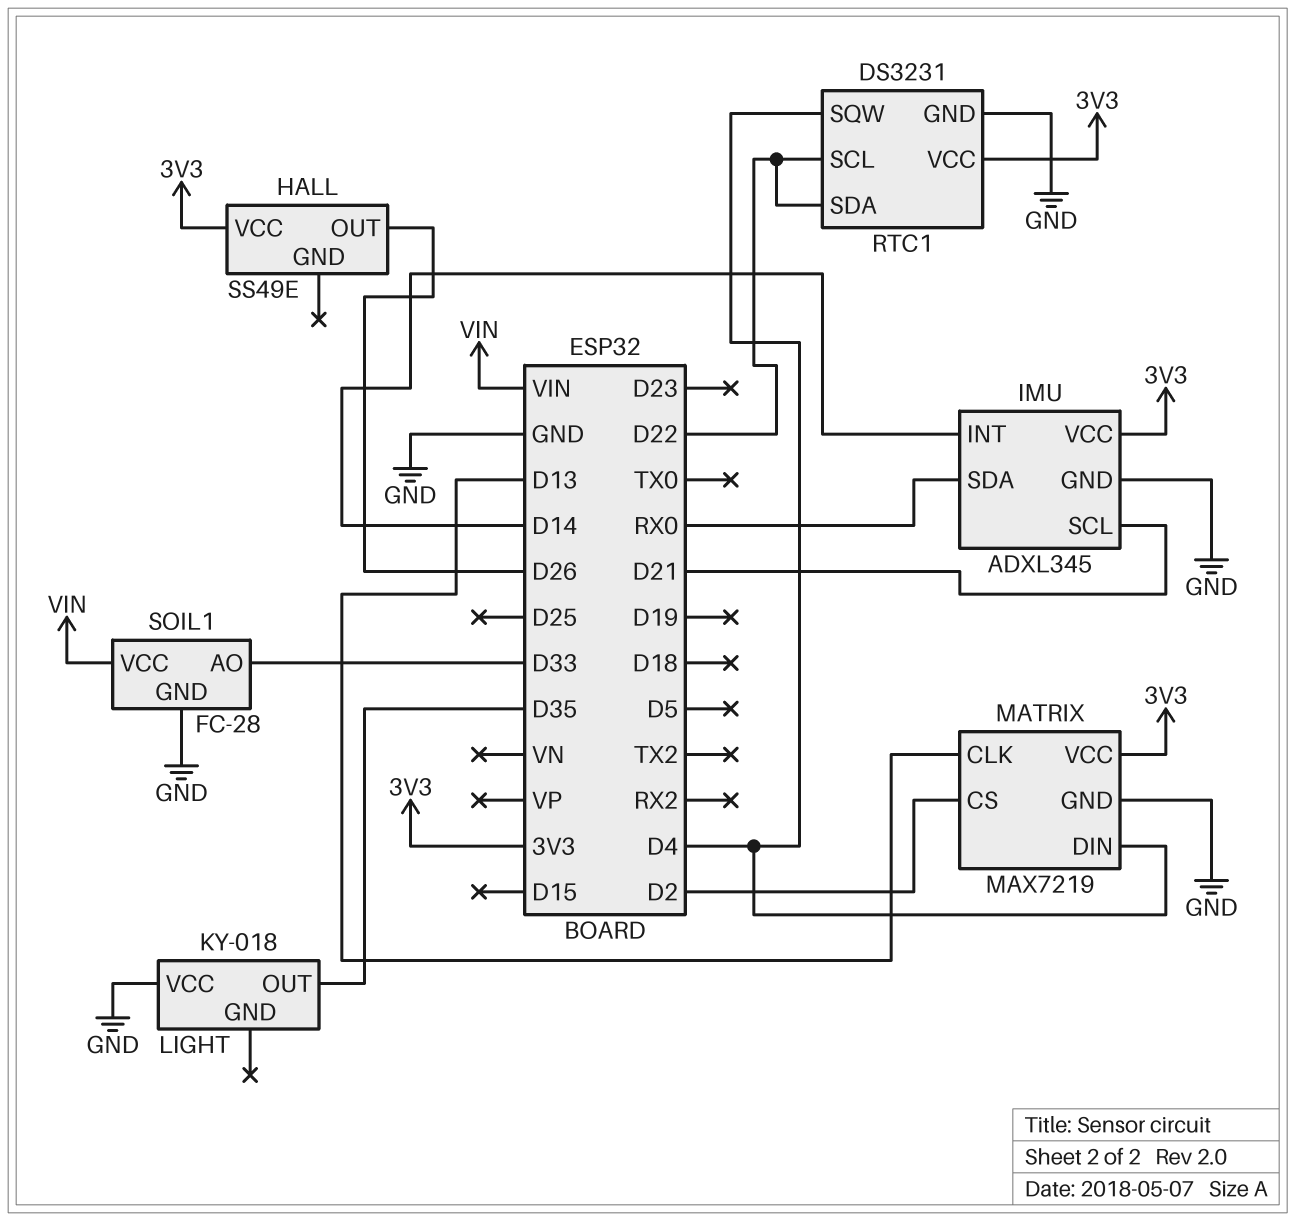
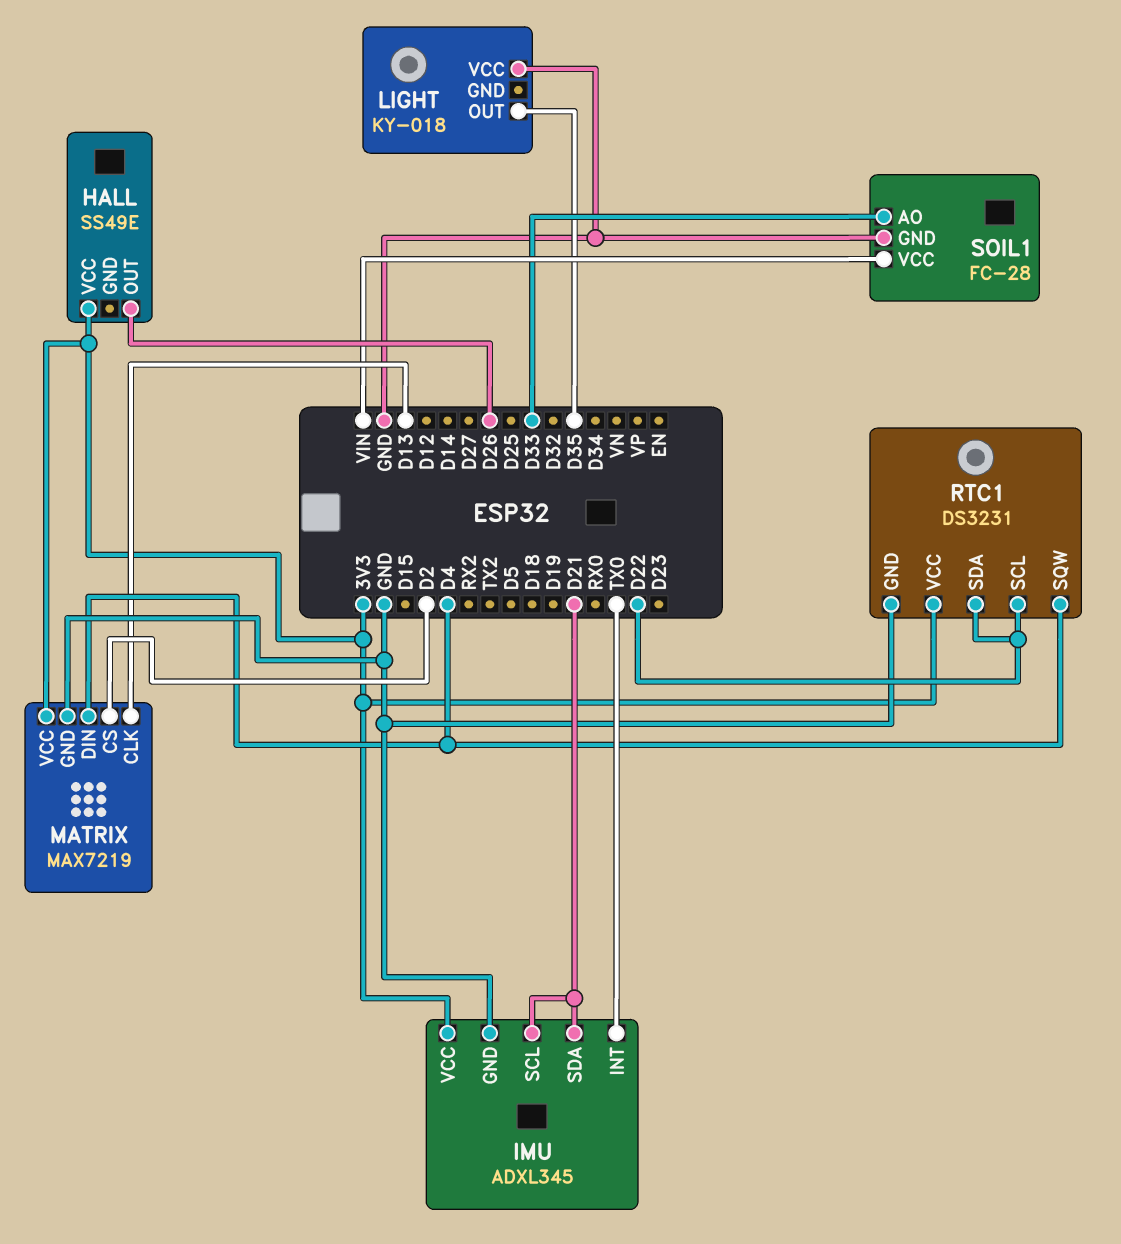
IMU pin INT: D14 -> TX0
IMU pin SDA: RX0 -> D21

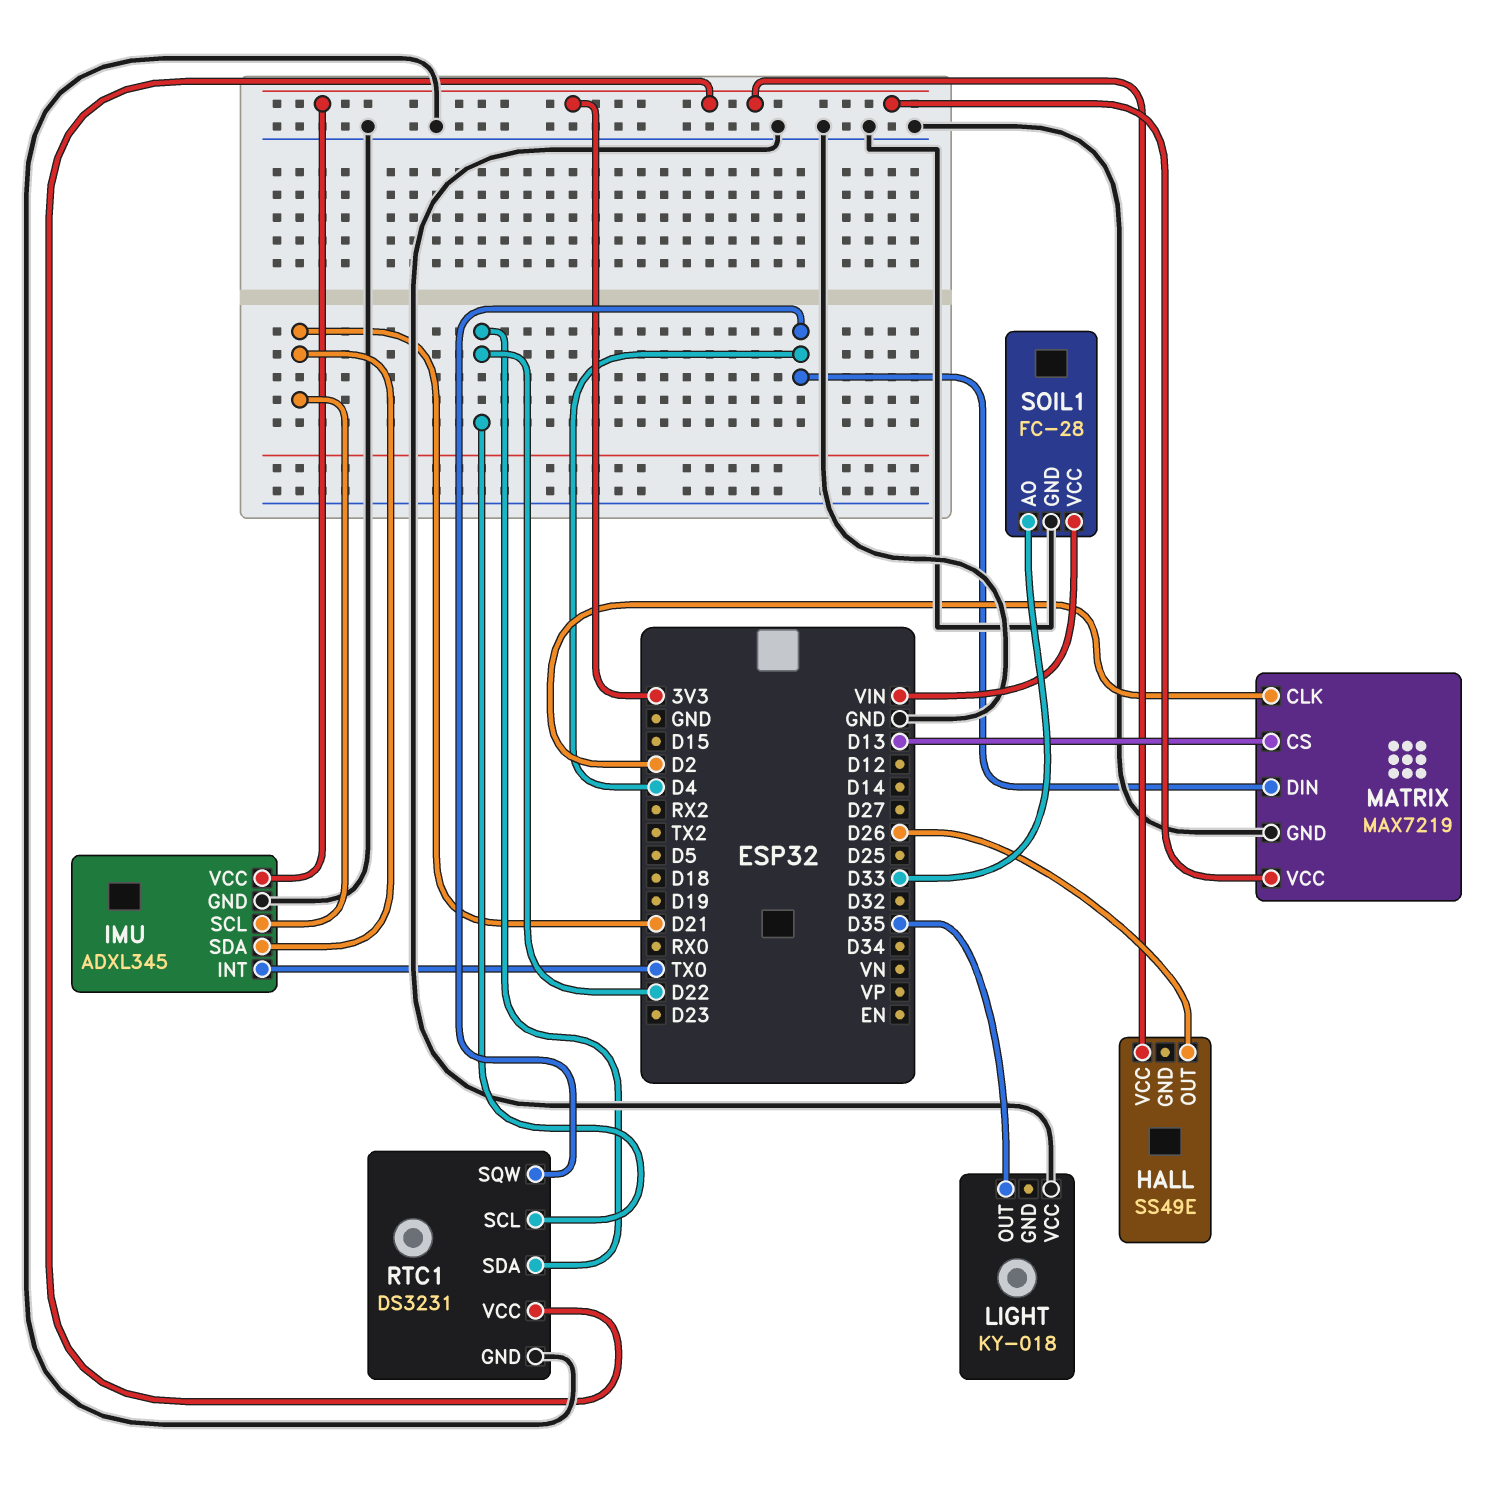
MATRIX pin CLK: D13 -> D2
MATRIX pin CS: D2 -> D13

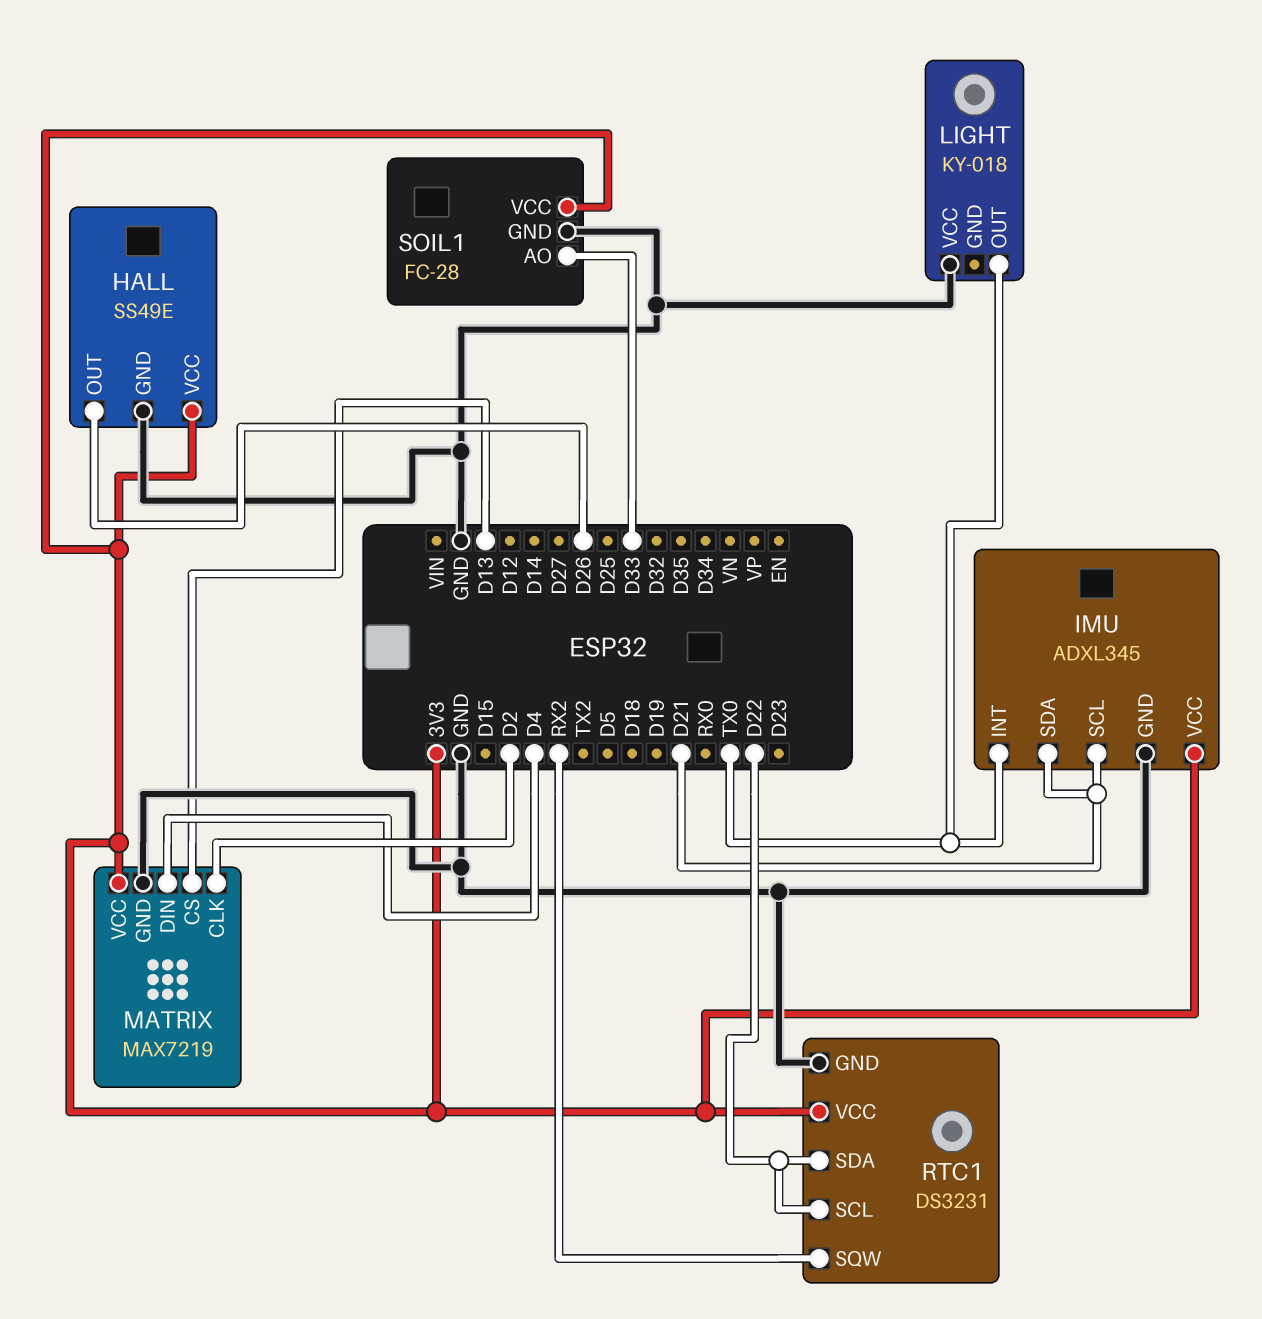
HALL pin GND: none -> GND
LIGHT pin OUT: D35 -> TX0
RTC1 pin SQW: D4 -> RX2
SOIL1 pin VCC: VIN -> 3V3

